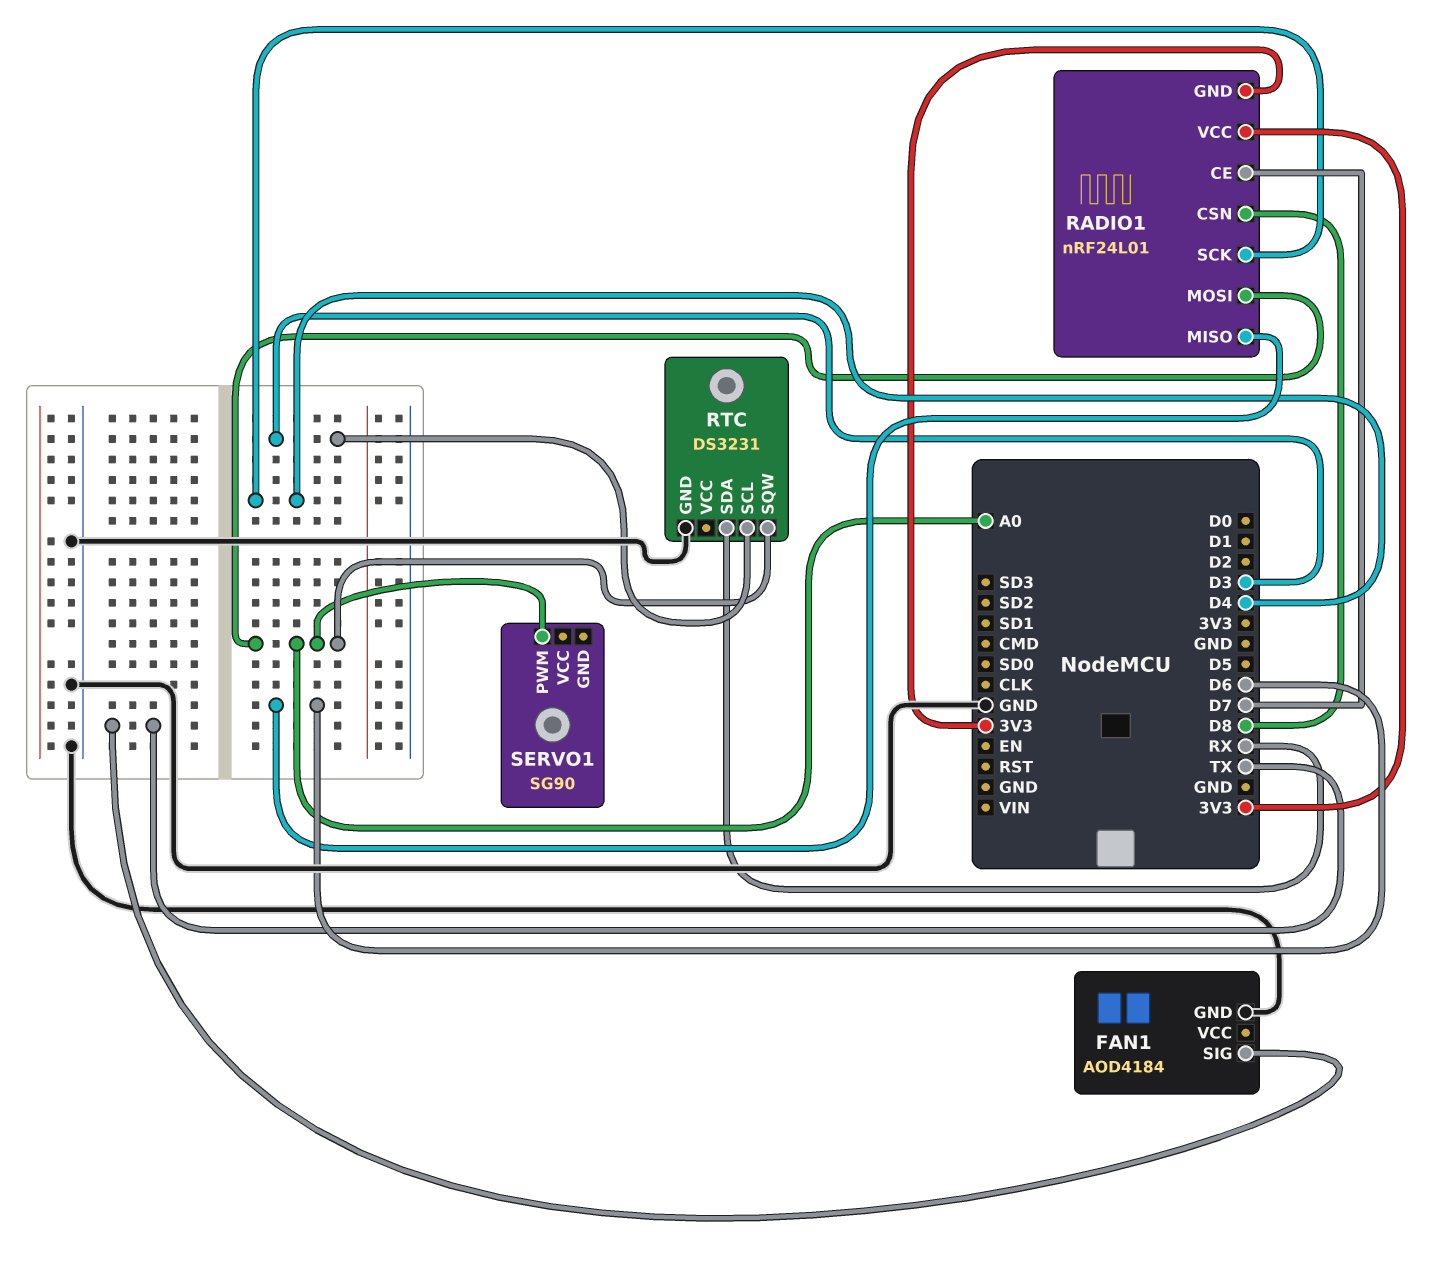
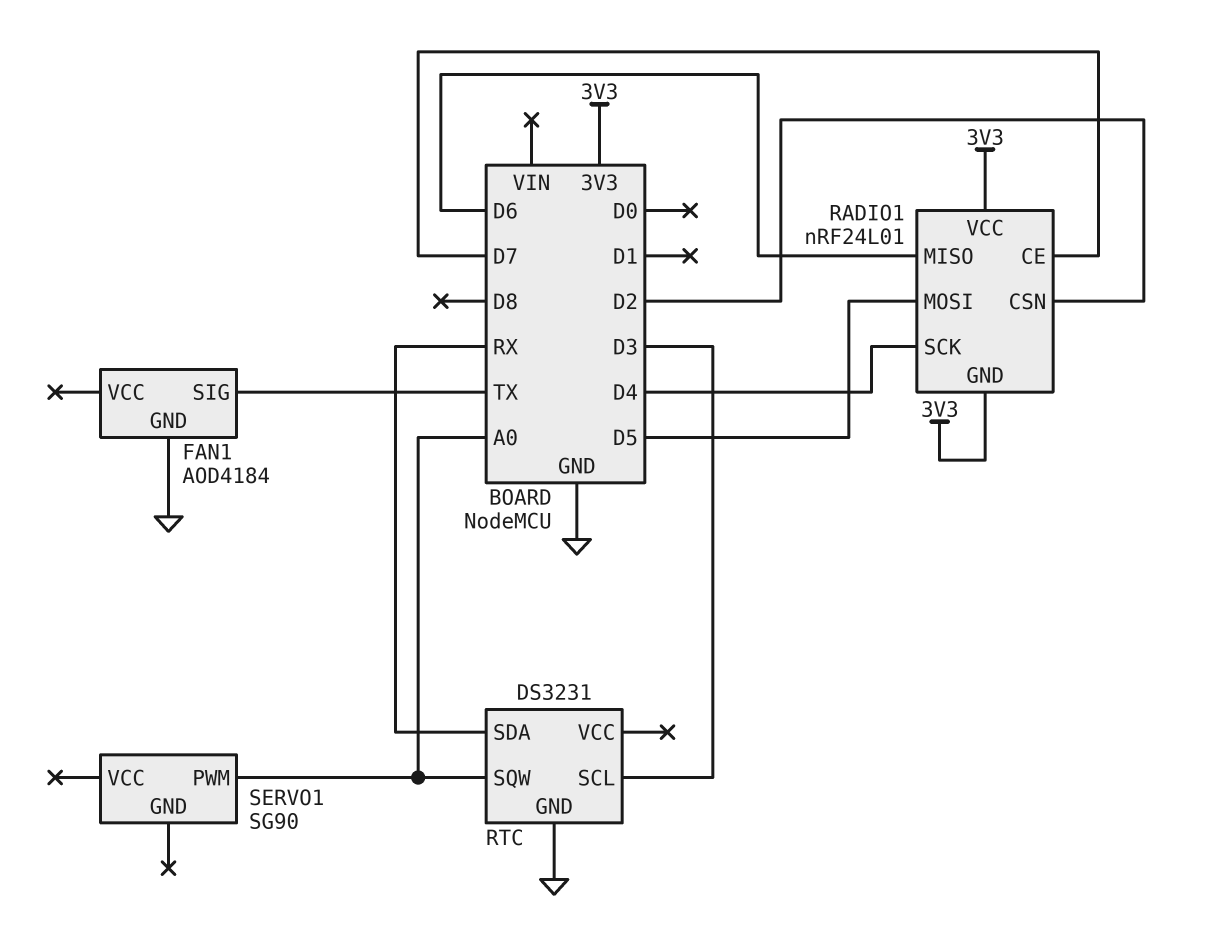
RADIO1 pin CSN: D8 -> D2
RADIO1 pin MOSI: A0 -> D5

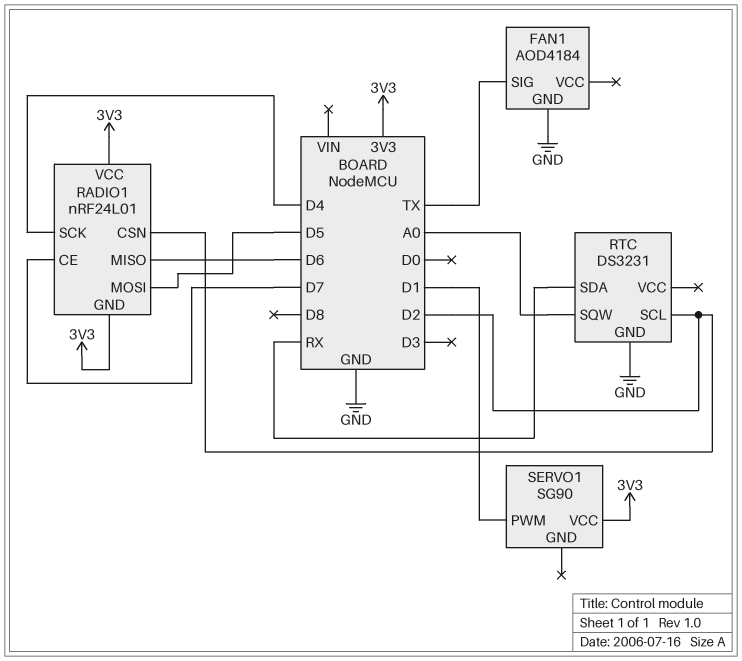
RTC pin SCL: D3 -> D2
SERVO1 pin PWM: A0 -> D1
SERVO1 pin VCC: none -> 3V3

